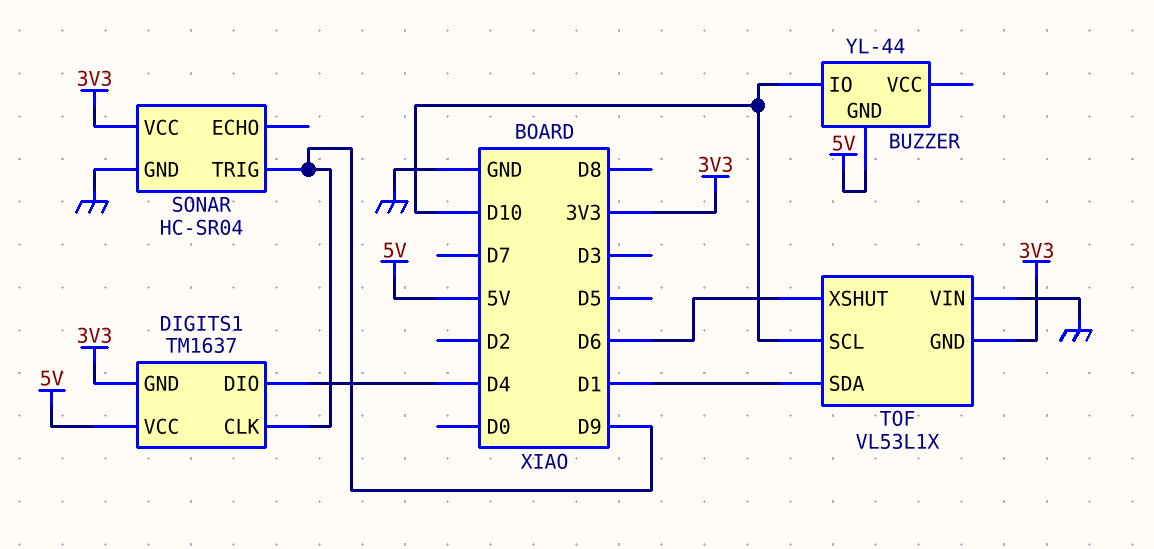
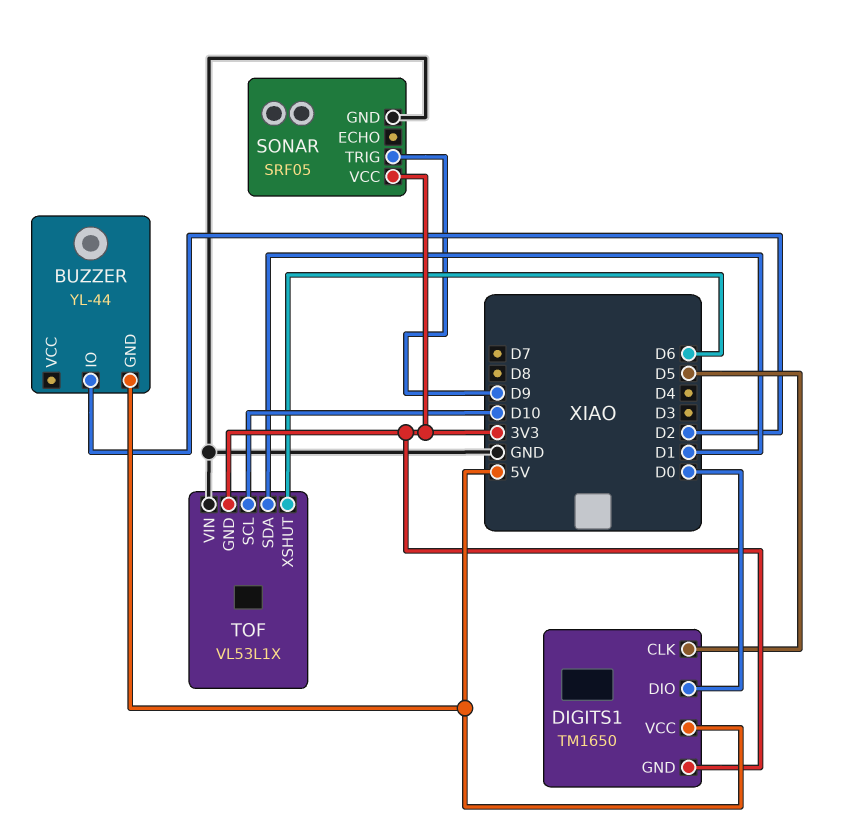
BUZZER pin IO: D10 -> D2
DIGITS1: TM1637 -> TM1650
DIGITS1 pin CLK: D9 -> D5
DIGITS1 pin DIO: D4 -> D0
SONAR: HC-SR04 -> SRF05

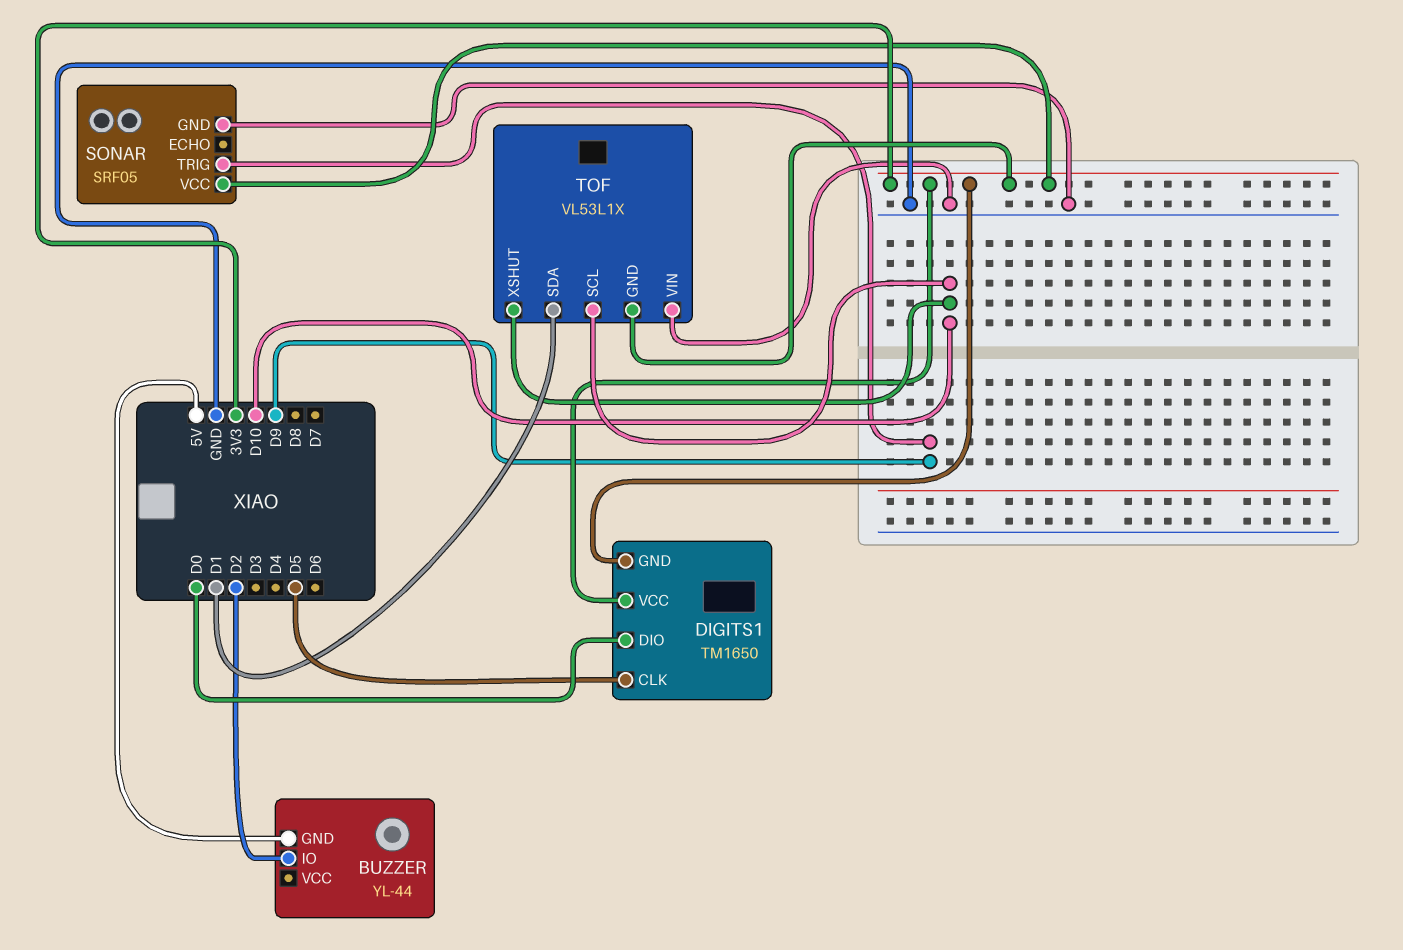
DIGITS1 pin VCC: 5V -> 3V3
TOF pin XSHUT: D6 -> D10

